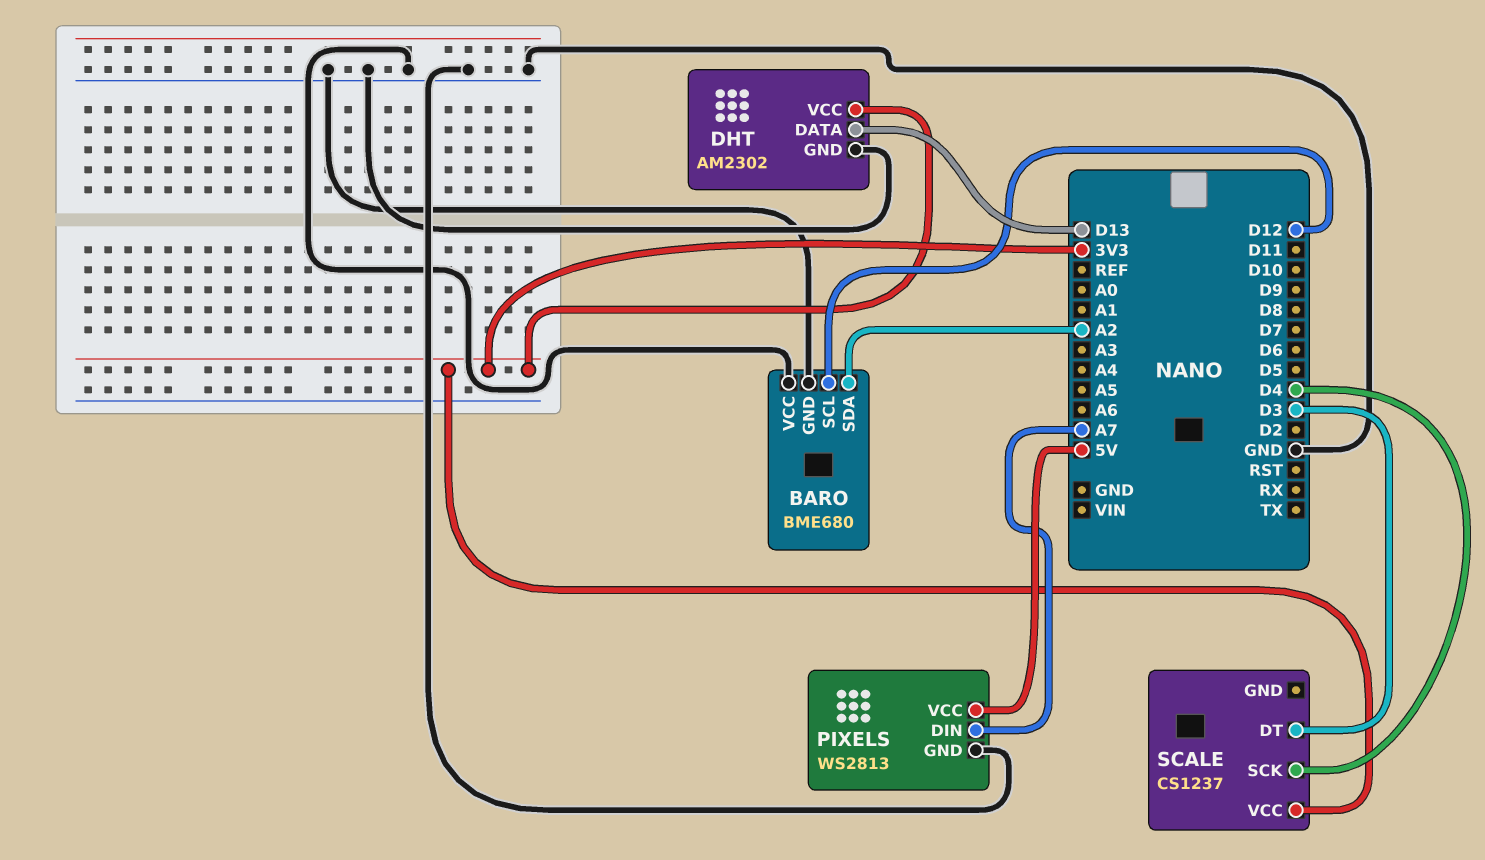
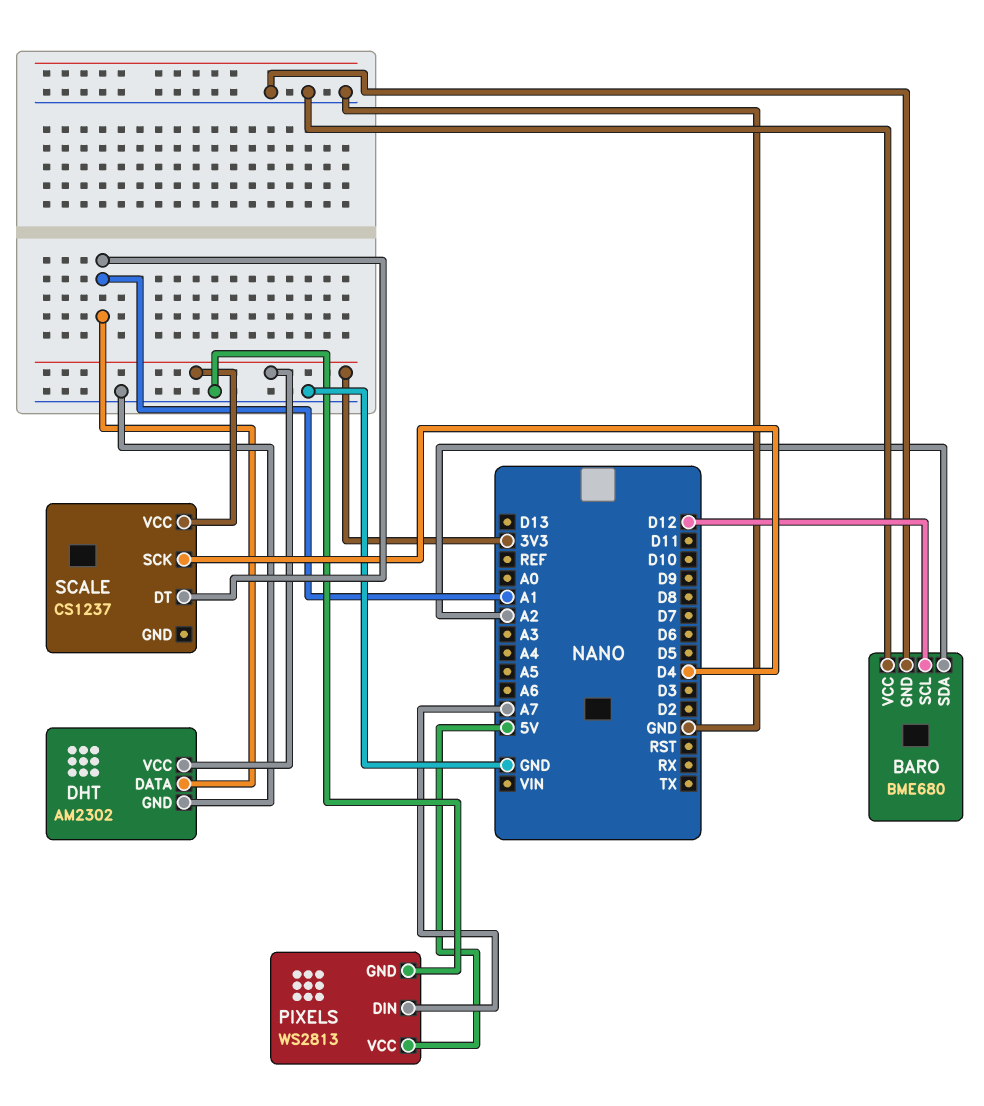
DHT pin DATA: D13 -> A1
SCALE pin DT: D3 -> A1

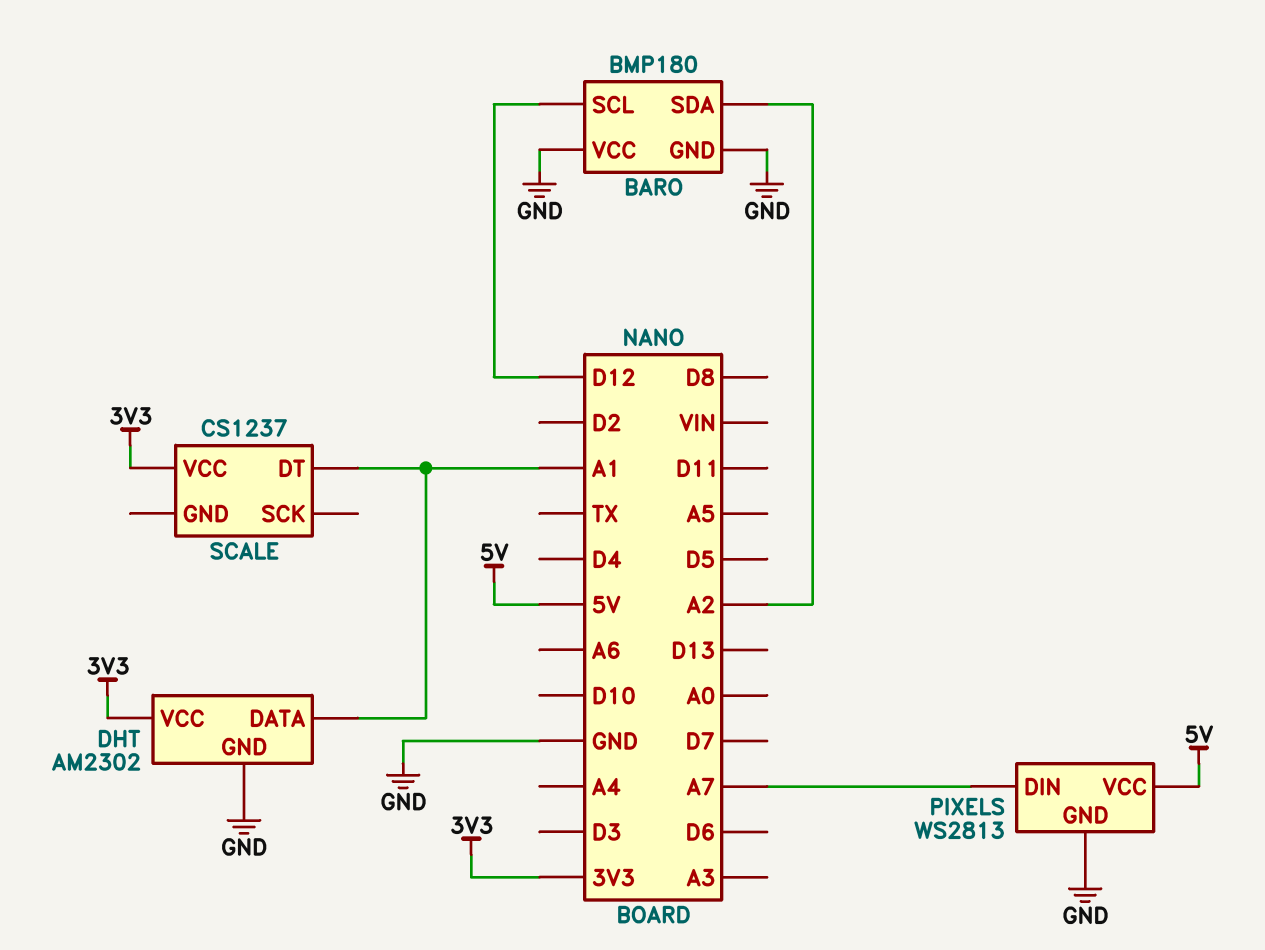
BARO: BME680 -> BMP180
SCALE pin SCK: D4 -> none

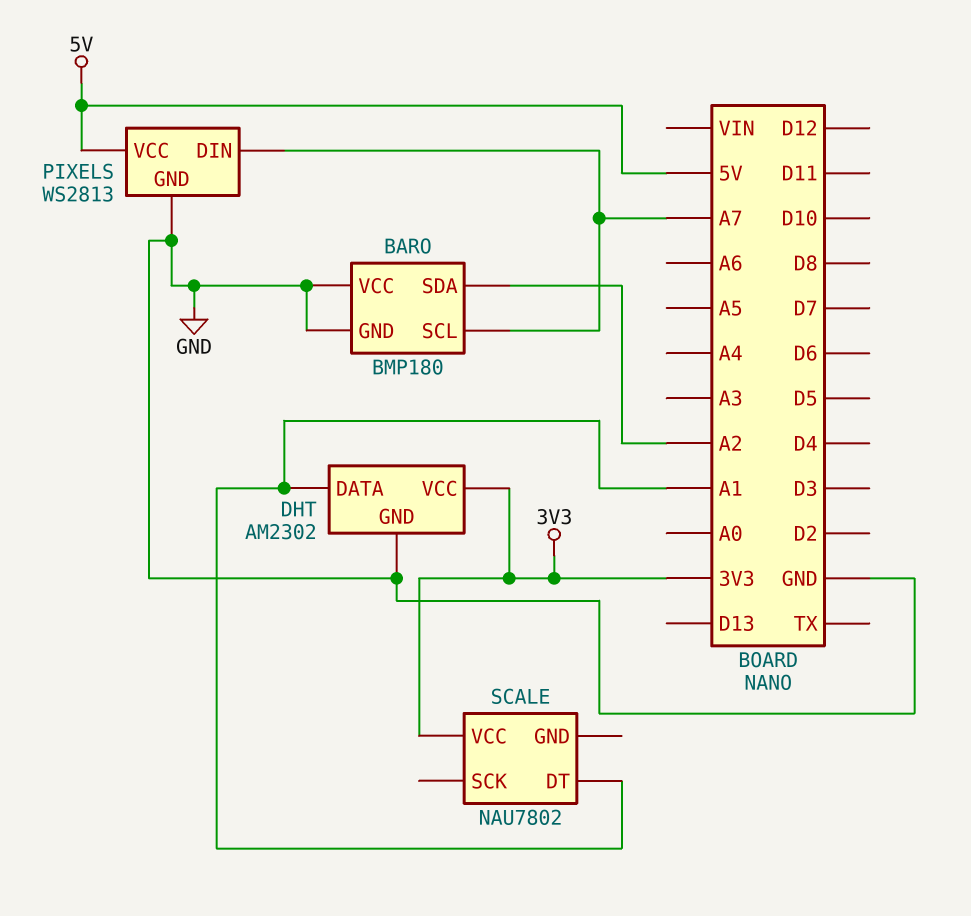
BARO pin SCL: D12 -> A7
SCALE: CS1237 -> NAU7802

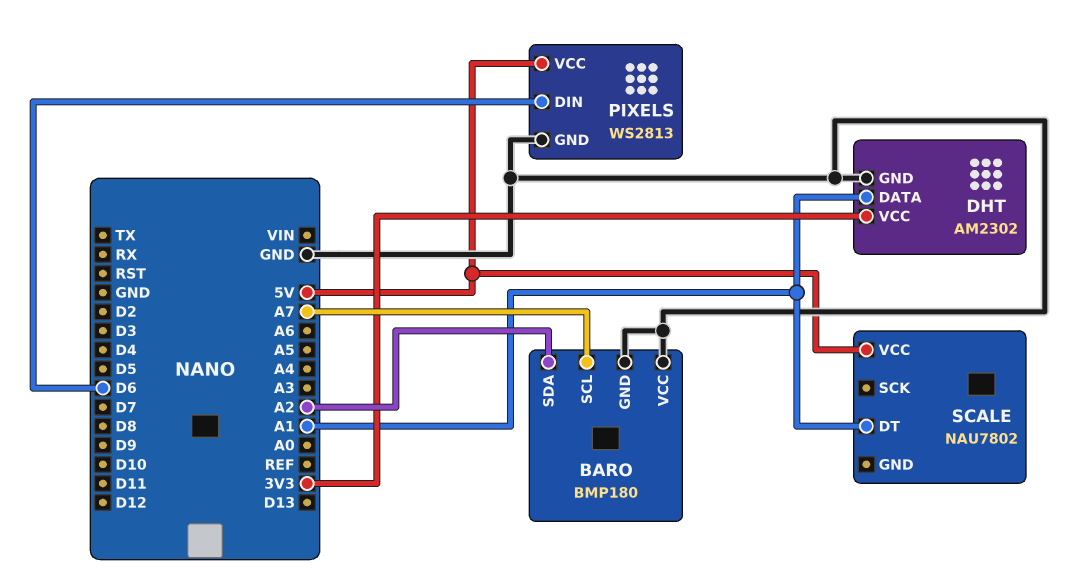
PIXELS pin DIN: A7 -> D6
SCALE pin VCC: 3V3 -> 5V

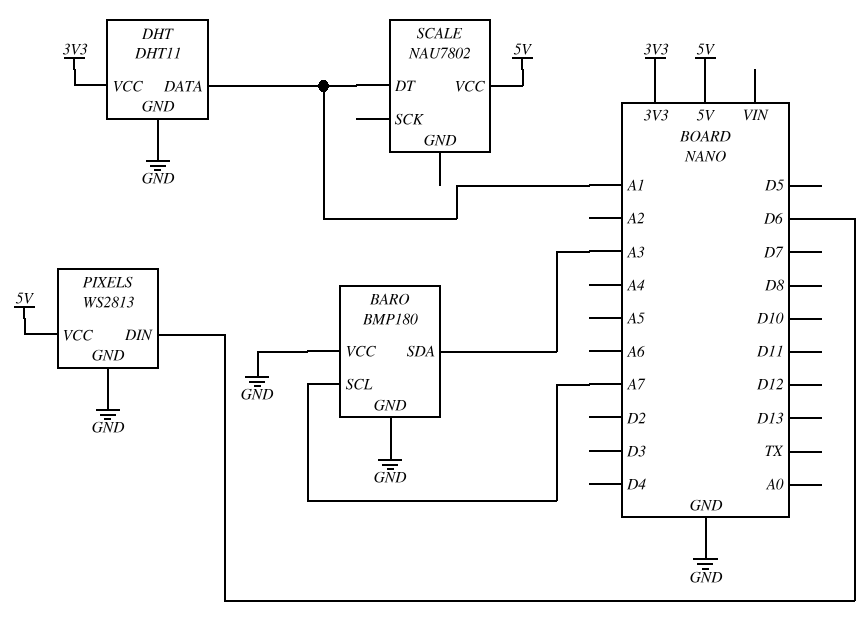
BARO pin SDA: A2 -> A3
DHT: AM2302 -> DHT11

